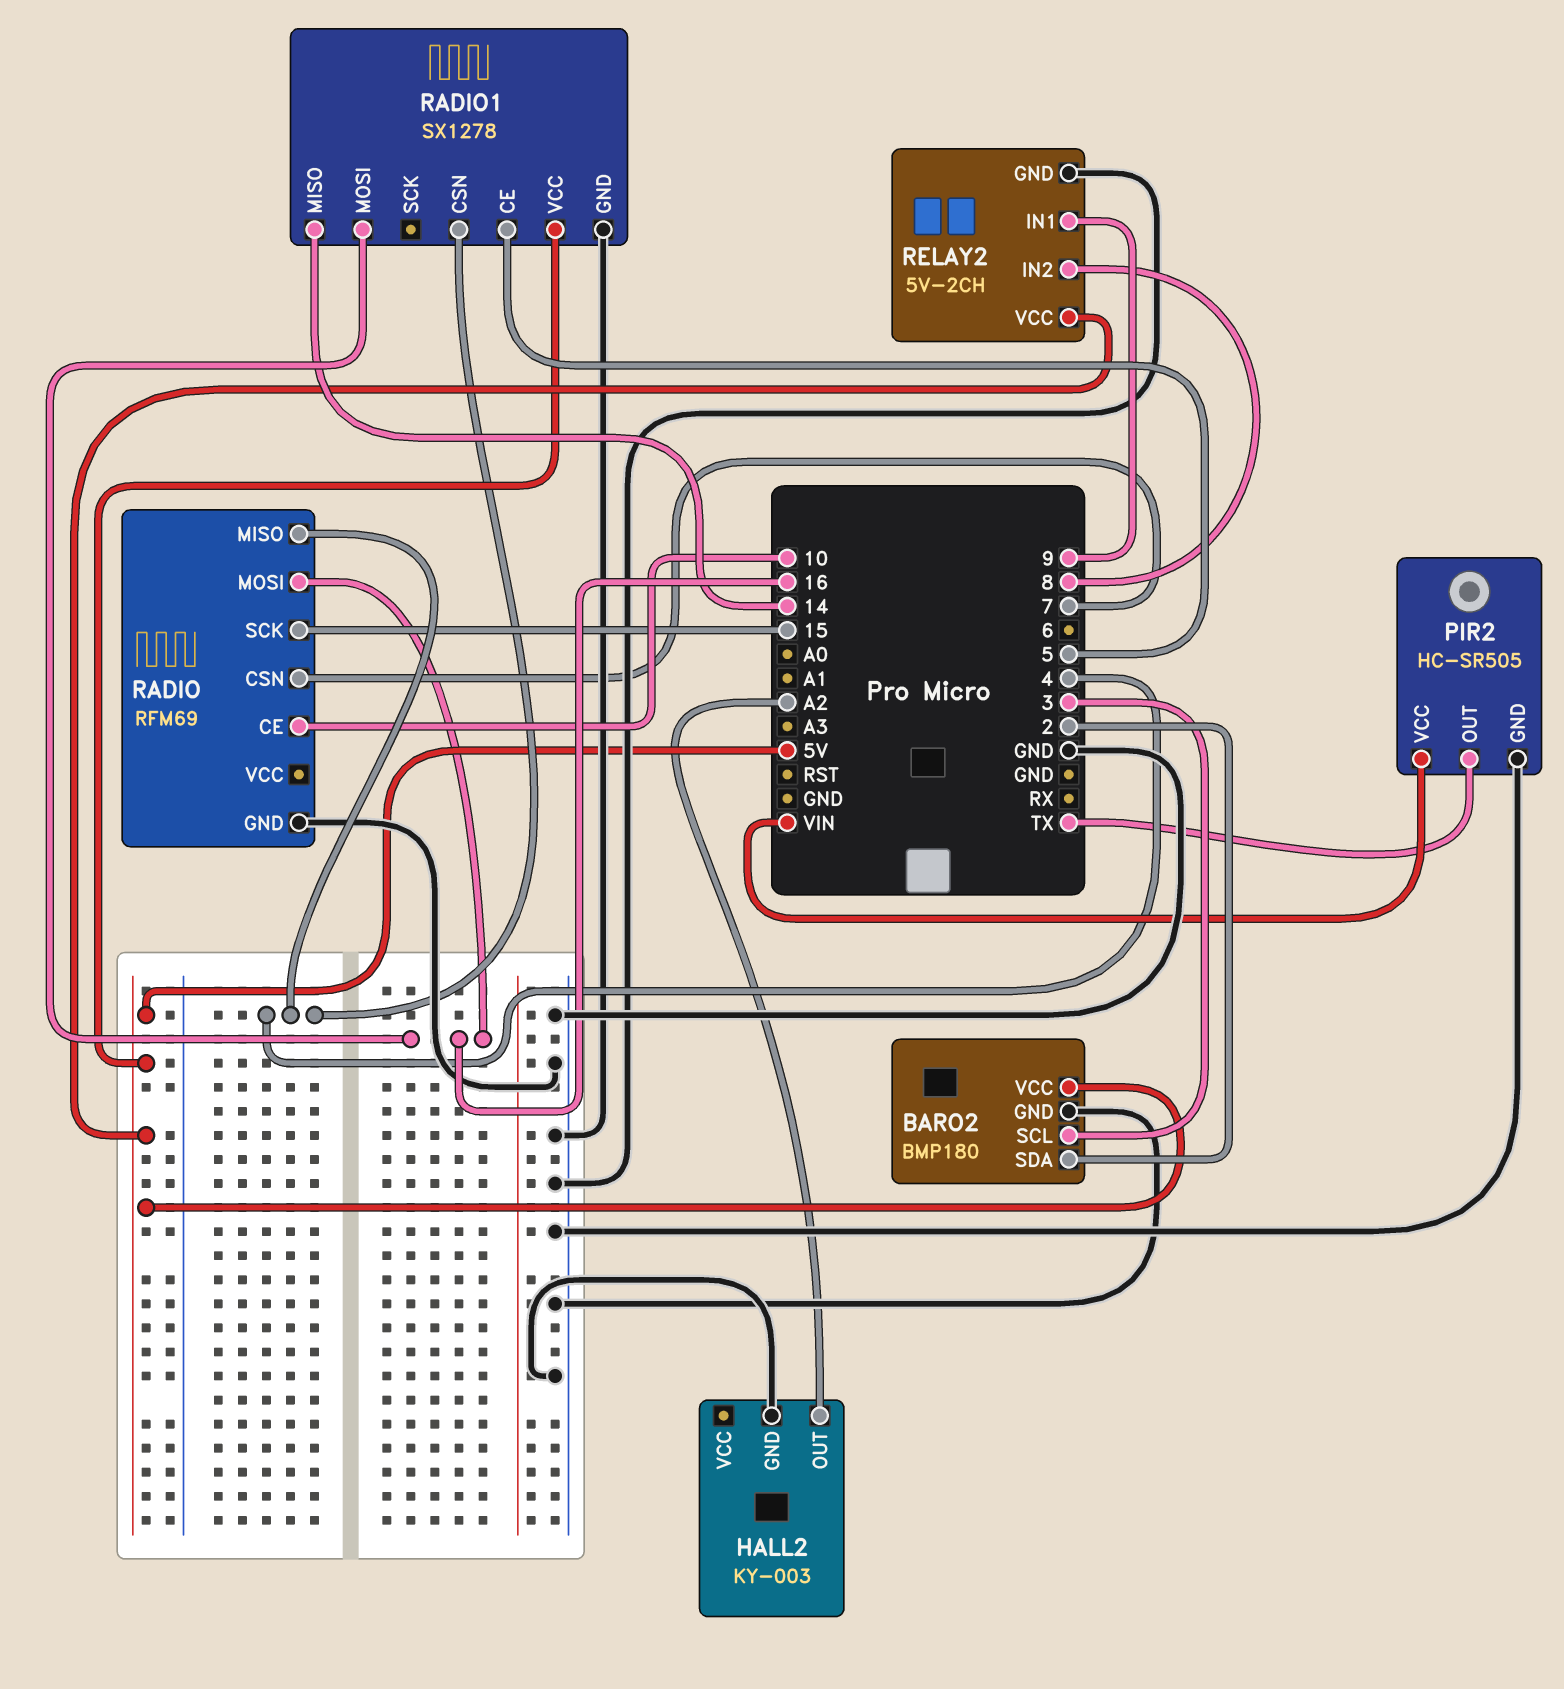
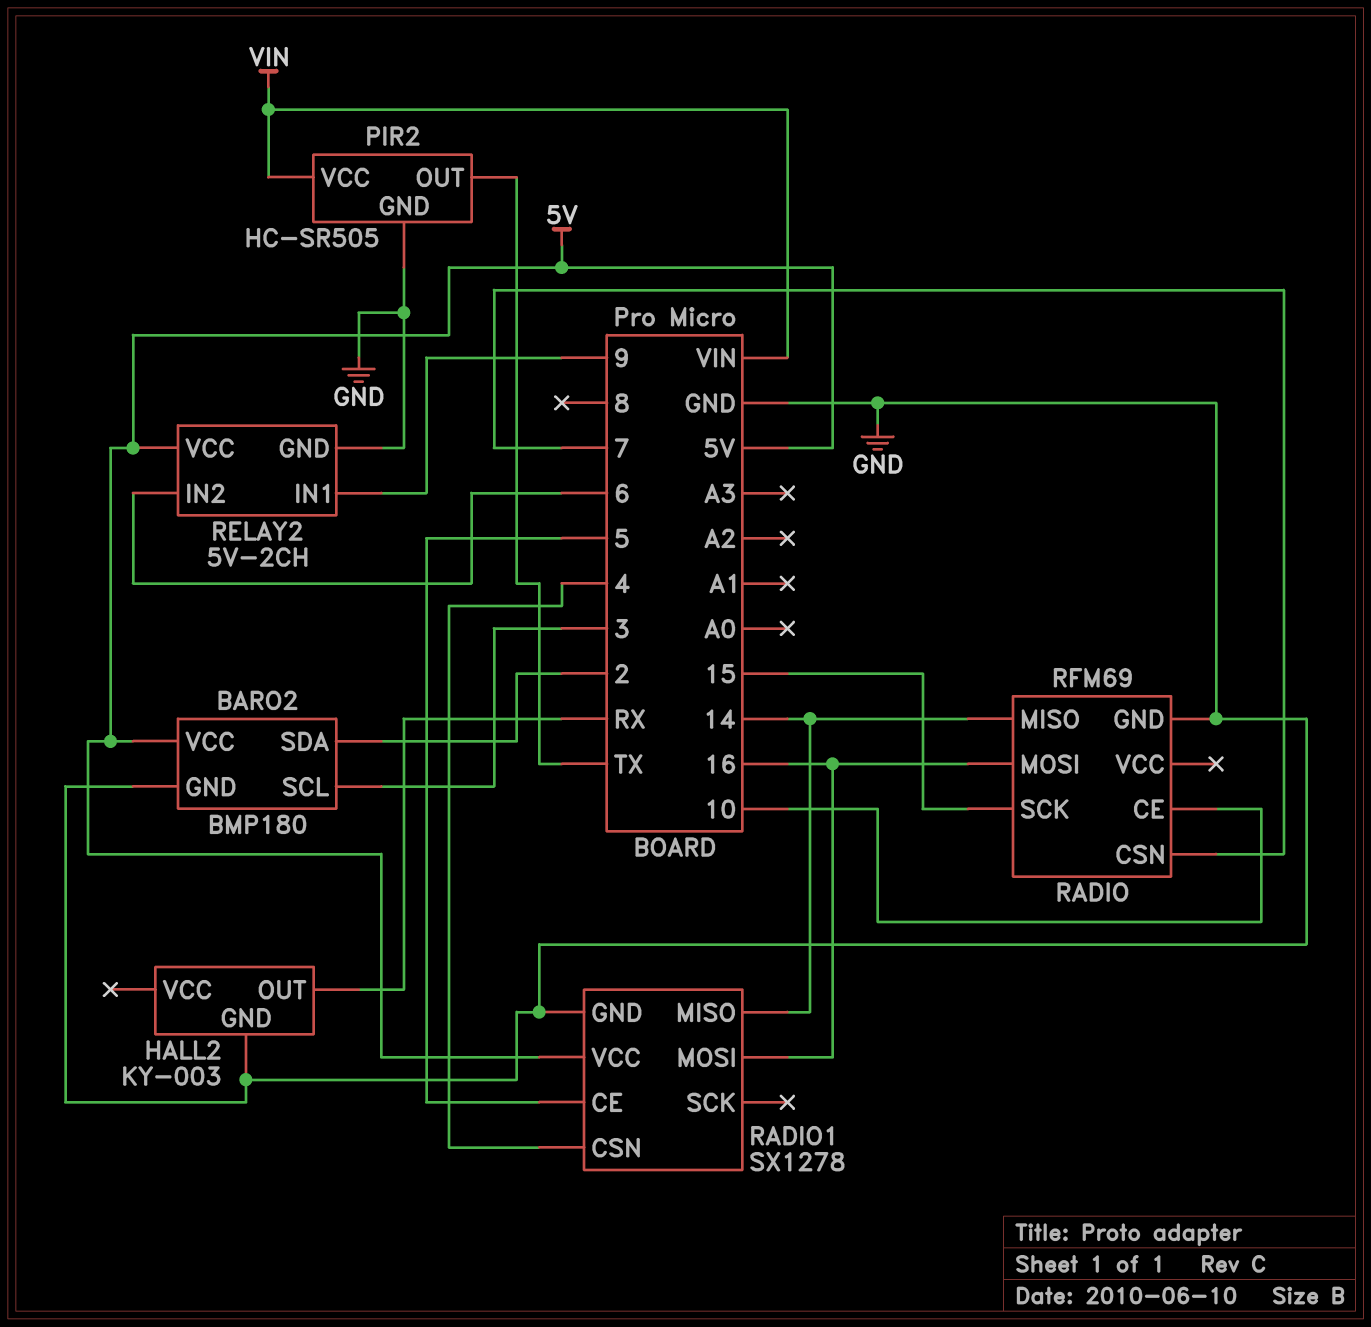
HALL2 pin OUT: A2 -> RX
RADIO pin MISO: 4 -> 14
RELAY2 pin IN2: 8 -> 6

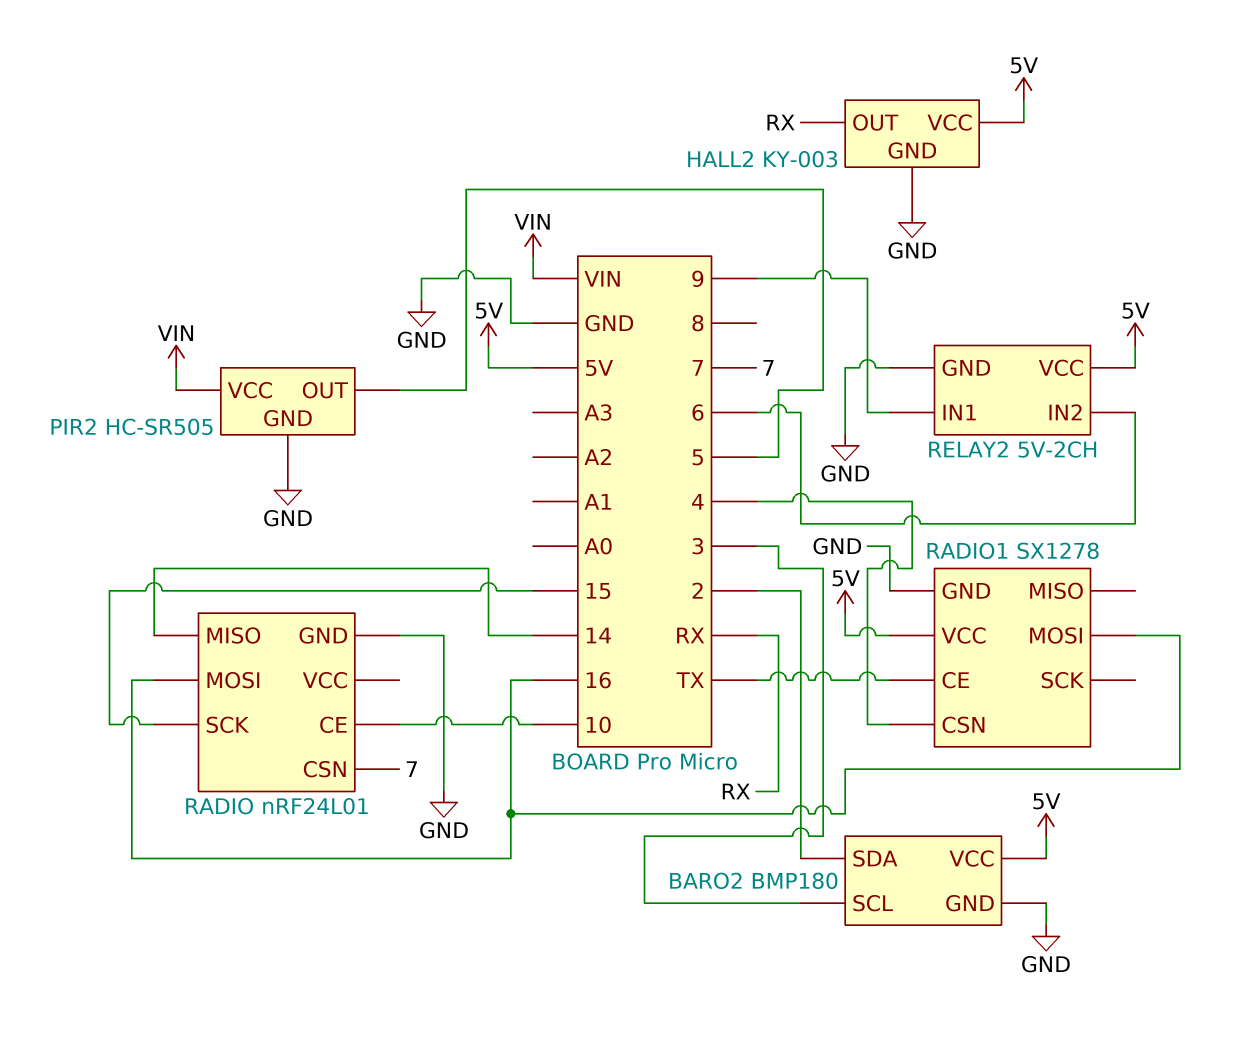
HALL2 pin VCC: none -> 5V
PIR2 pin OUT: TX -> 5
RADIO: RFM69 -> nRF24L01
RADIO1 pin CE: 5 -> TX
RADIO1 pin MISO: 14 -> none

